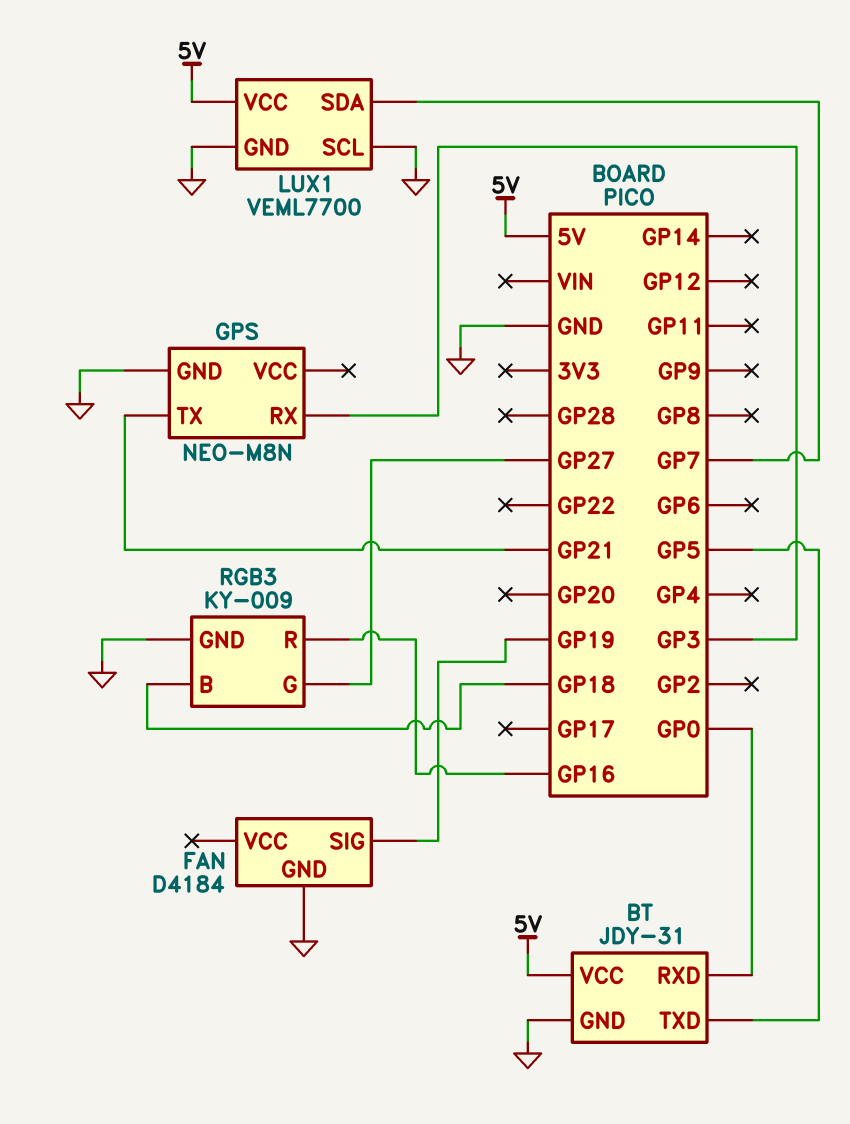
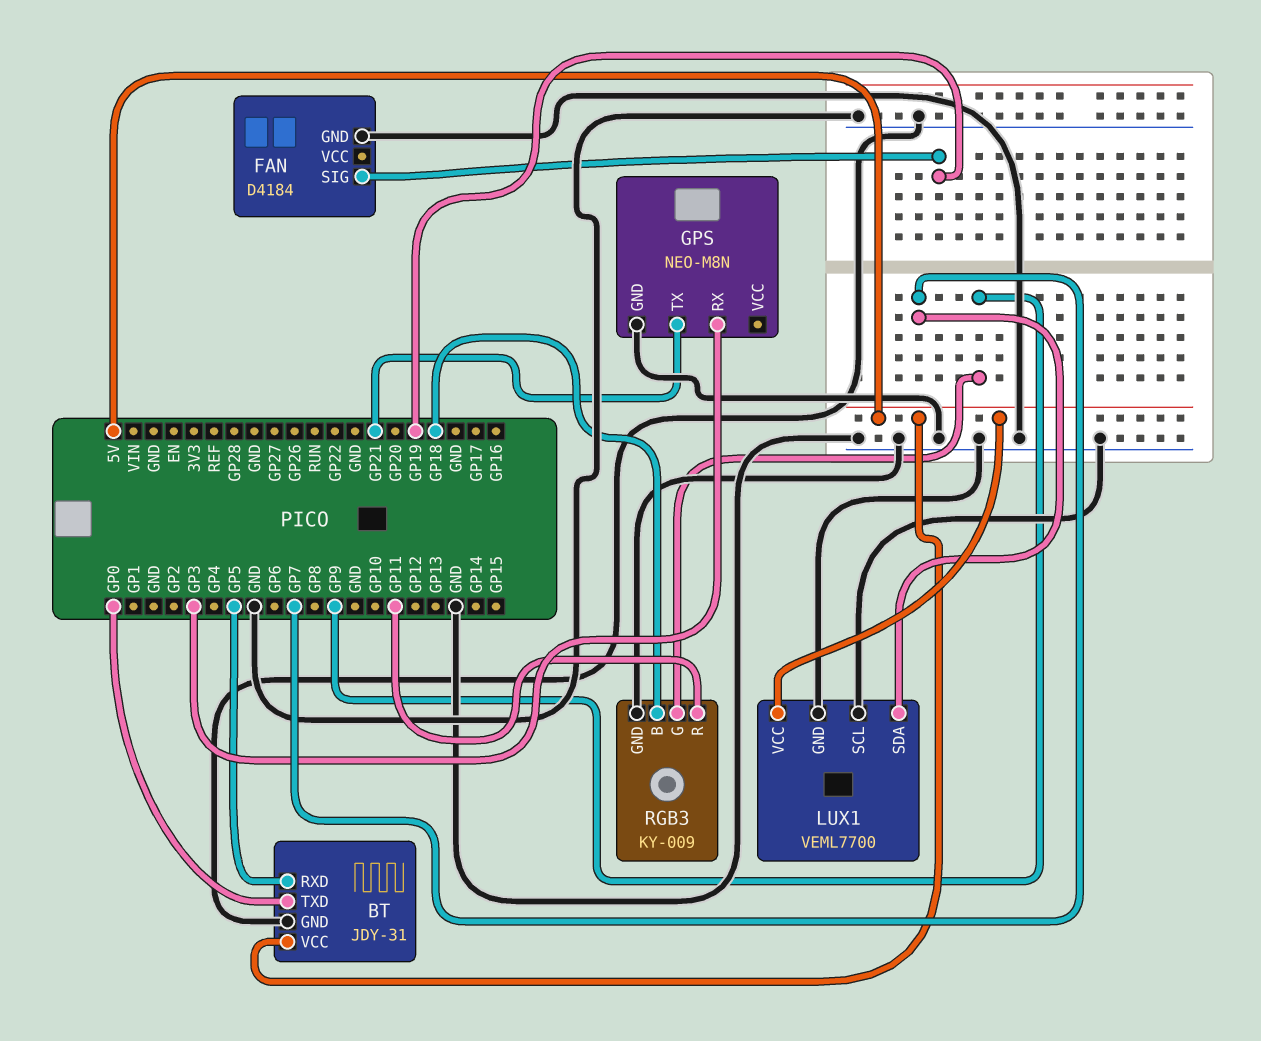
BT pin RXD: GP0 -> GP5
BT pin TXD: GP5 -> GP0
RGB3 pin G: GP27 -> GP9
RGB3 pin R: GP16 -> GP11

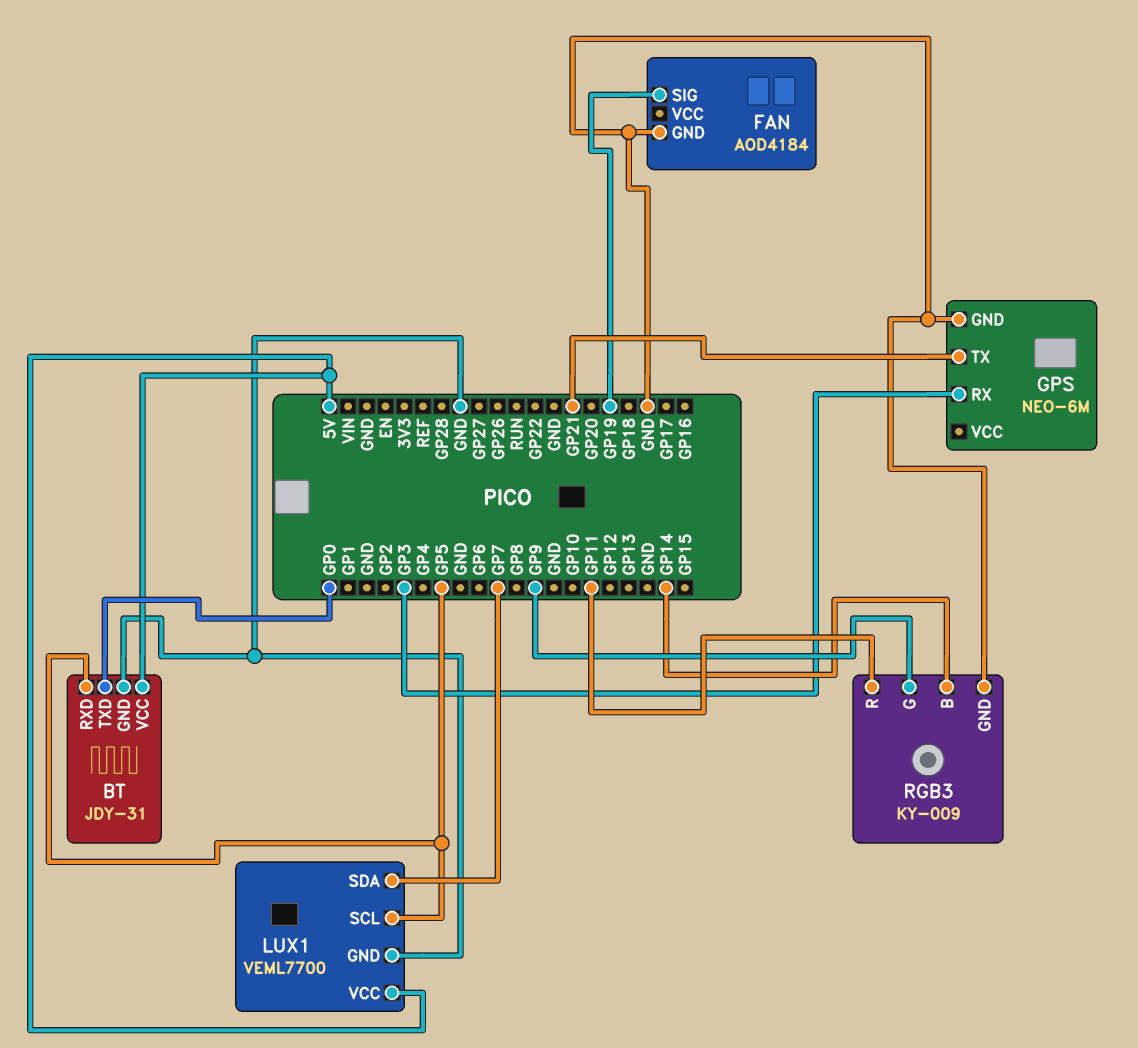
FAN: D4184 -> AOD4184
GPS: NEO-M8N -> NEO-6M
LUX1 pin SCL: GND -> GP5
RGB3 pin B: GP18 -> GP14

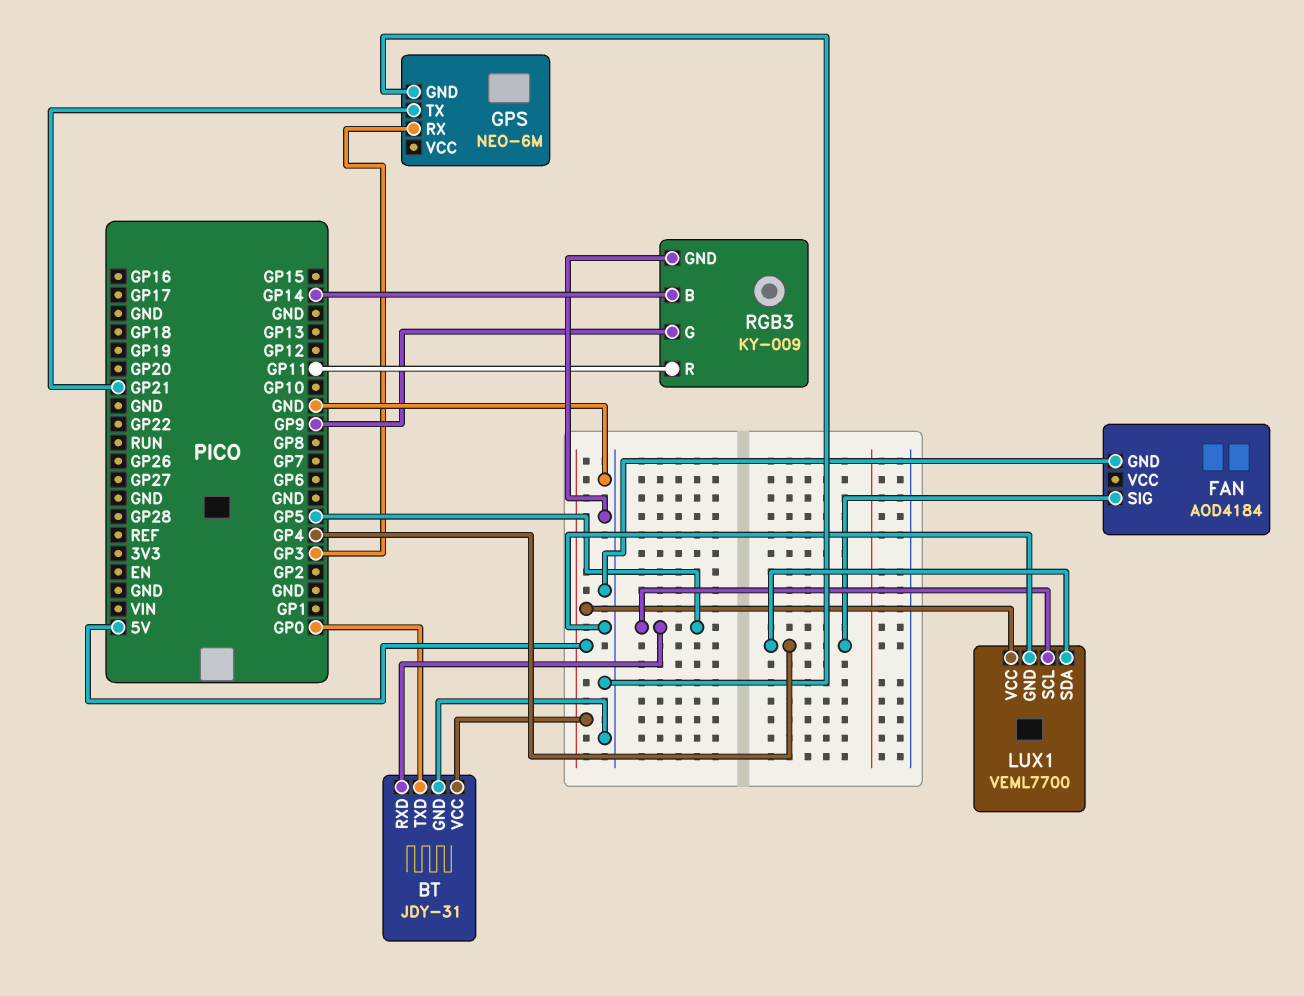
FAN pin SIG: GP19 -> GP4
LUX1 pin SDA: GP7 -> GP4

